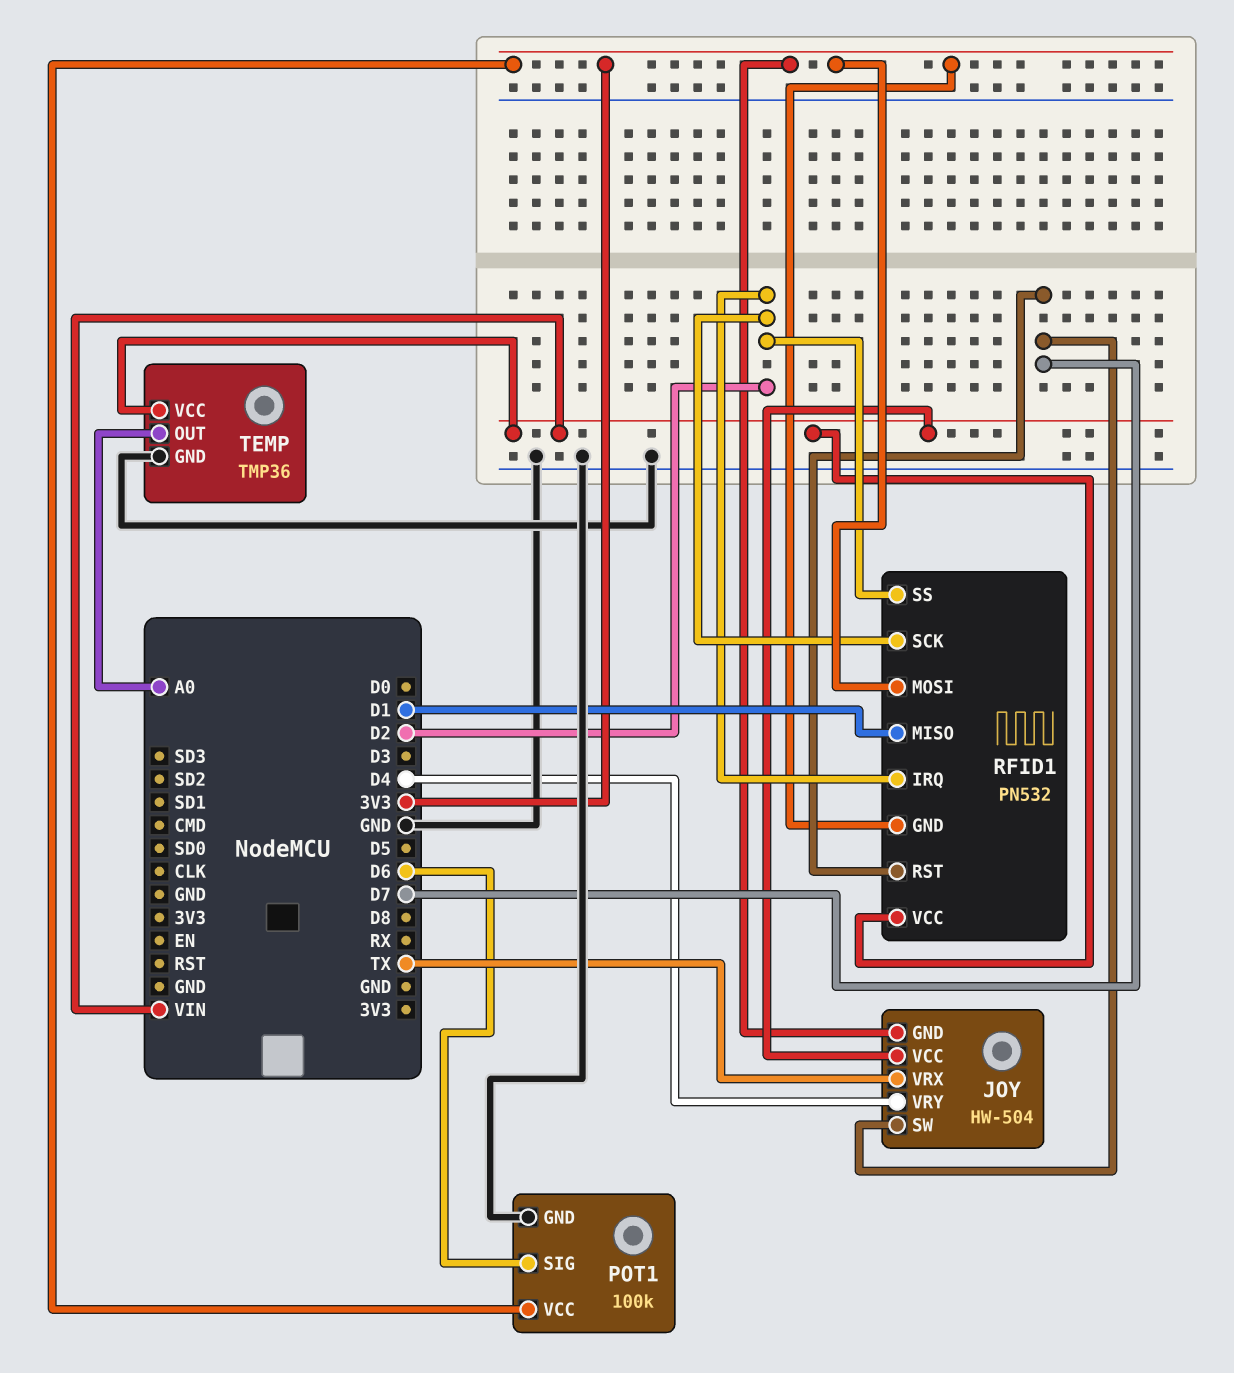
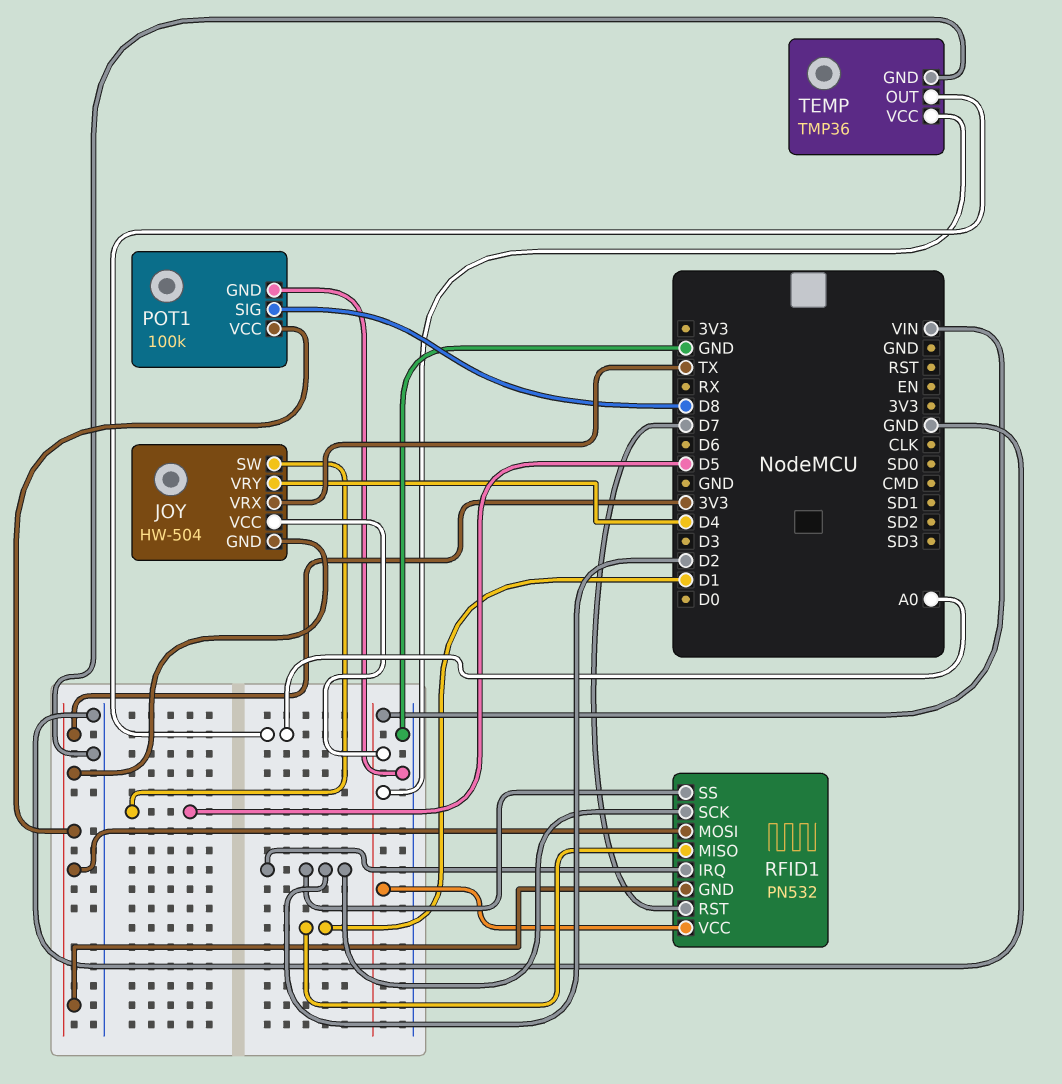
JOY pin SW: D7 -> D5
POT1 pin SIG: D6 -> D8

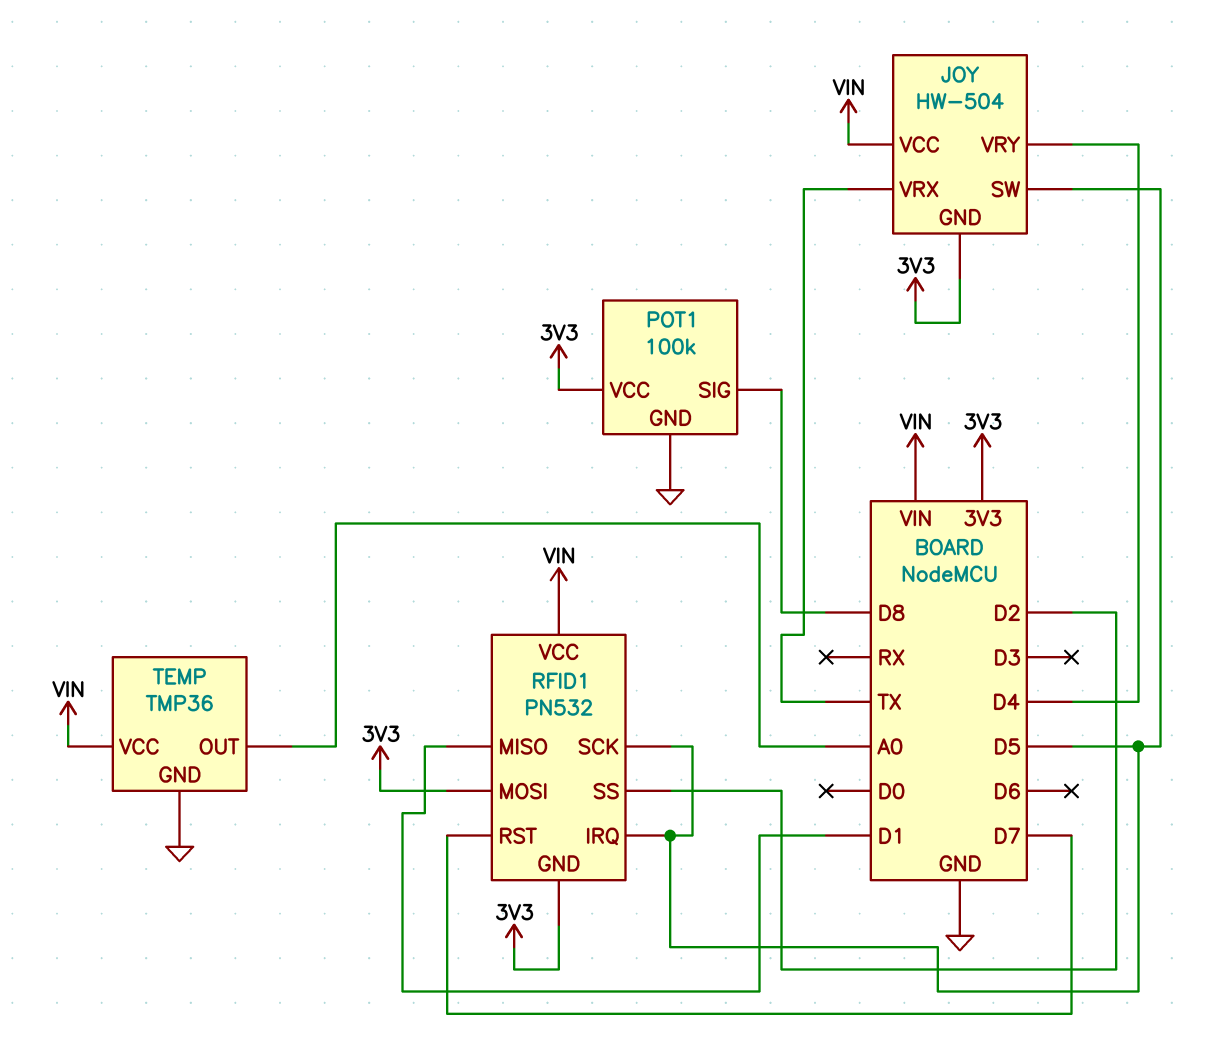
RFID1 pin IRQ: D2 -> D5
RFID1 pin SCK: D2 -> D5

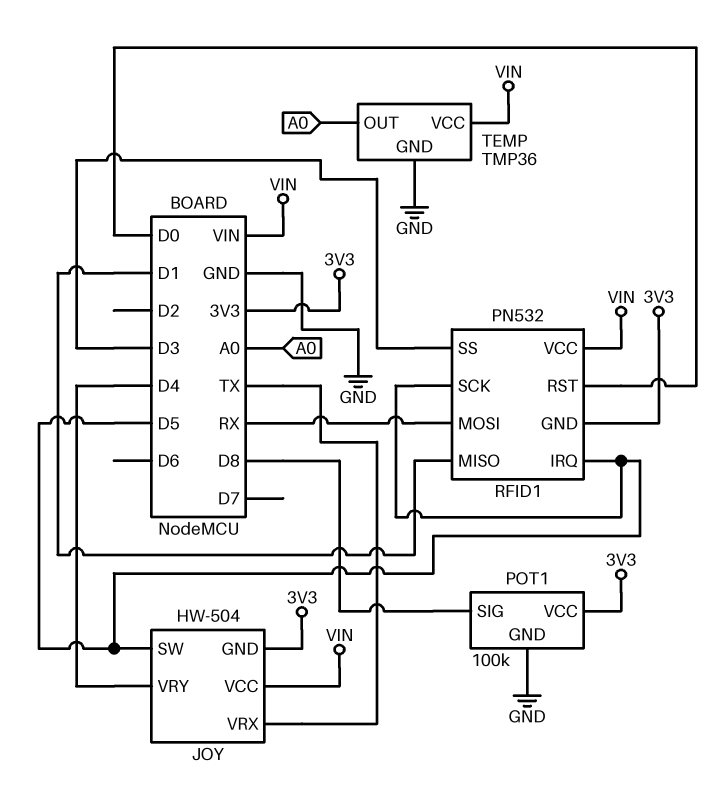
RFID1 pin MOSI: 3V3 -> RX
RFID1 pin RST: D7 -> D0
RFID1 pin SS: D2 -> D3

